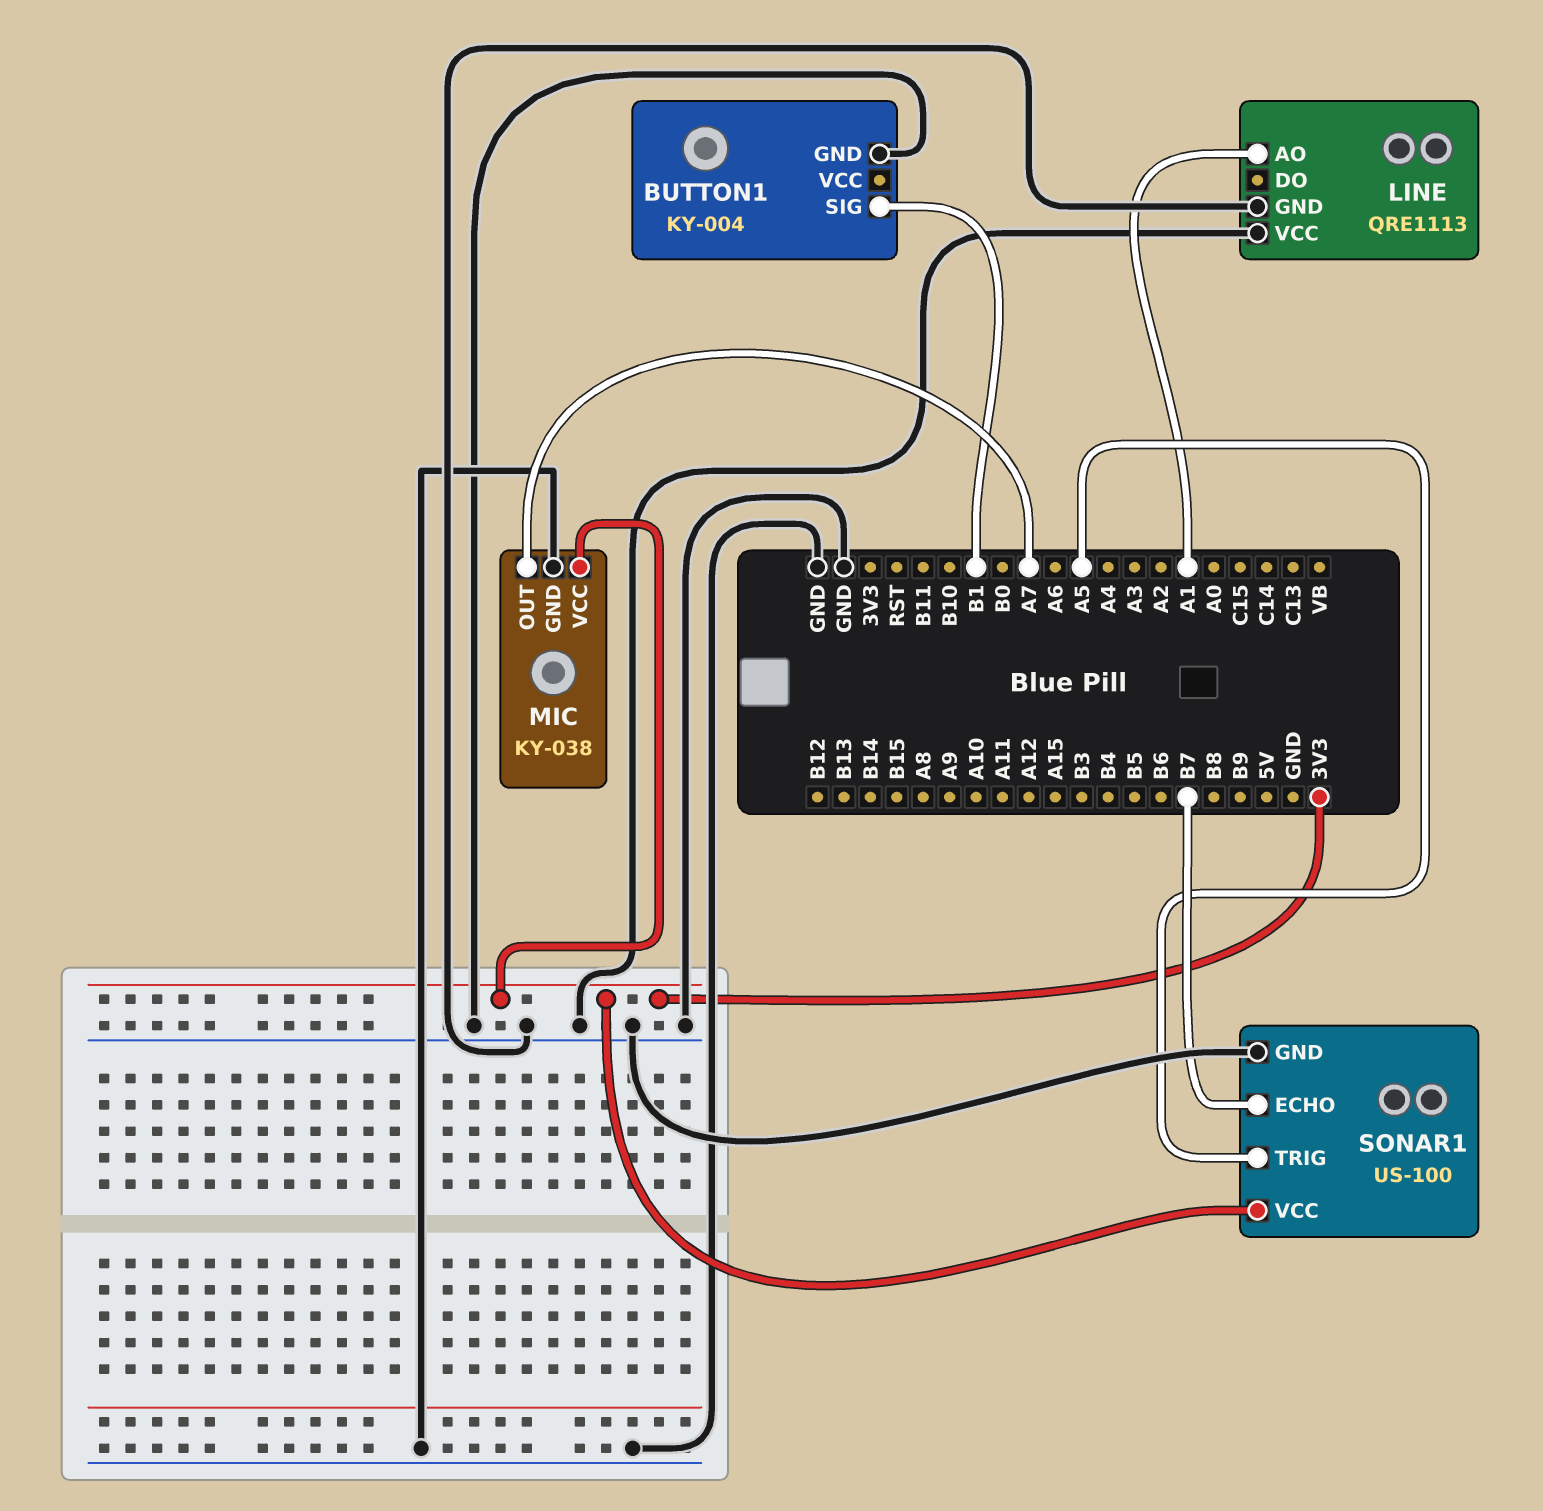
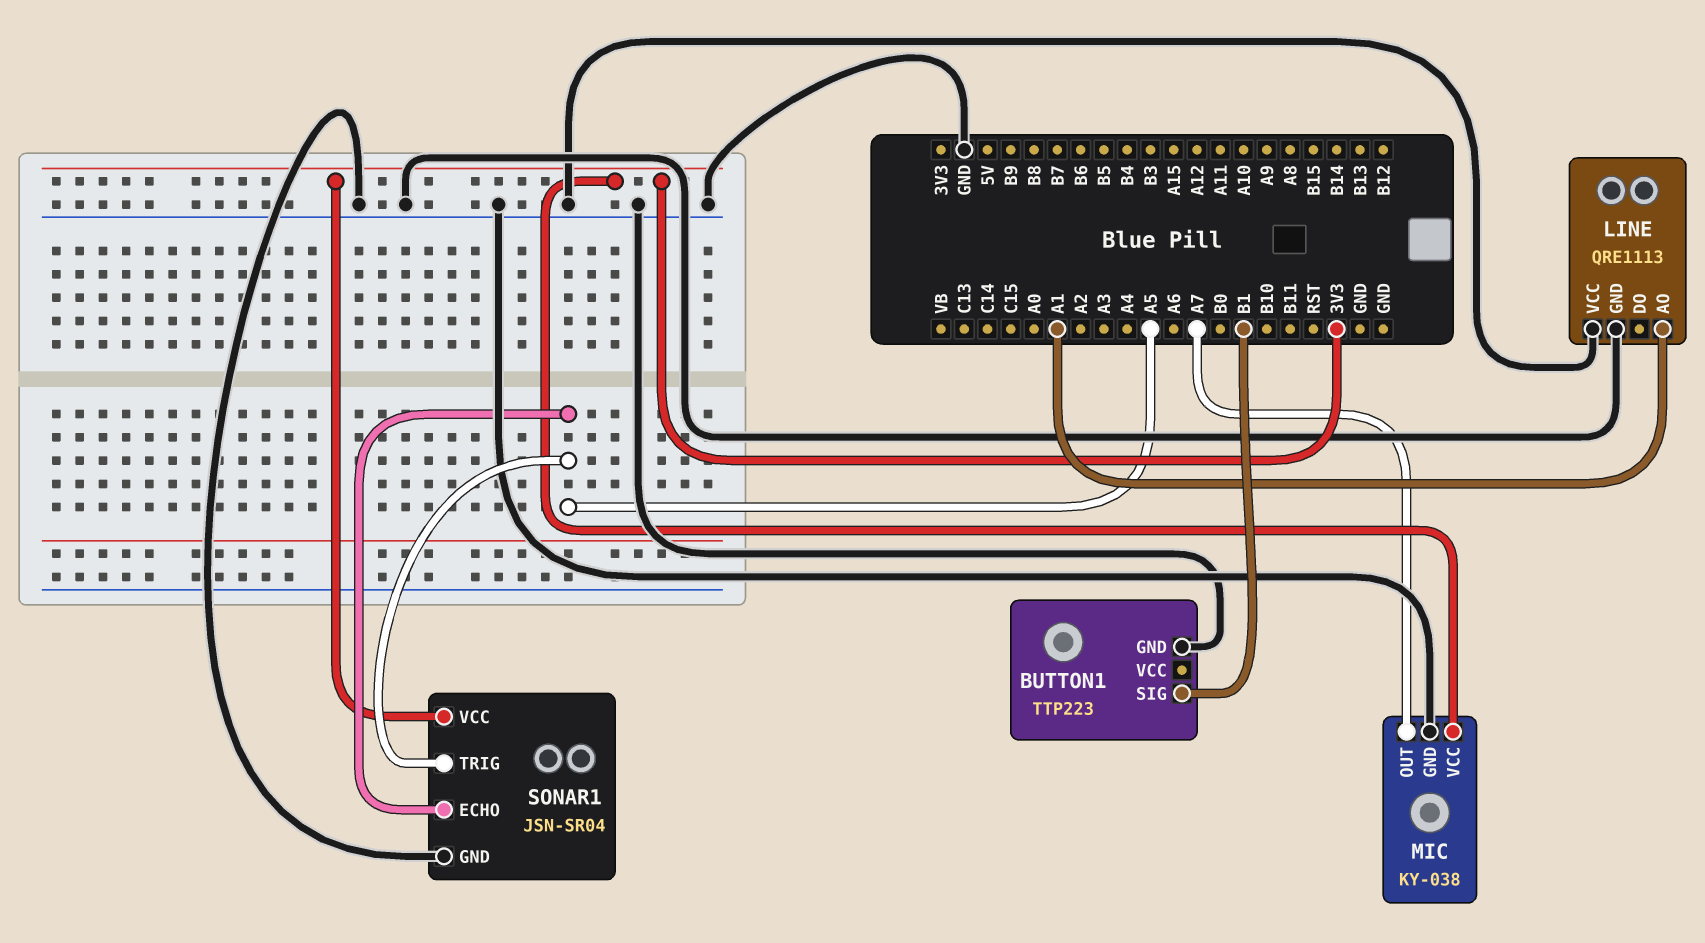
BUTTON1: KY-004 -> TTP223
SONAR1: US-100 -> JSN-SR04
SONAR1 pin ECHO: B7 -> A5

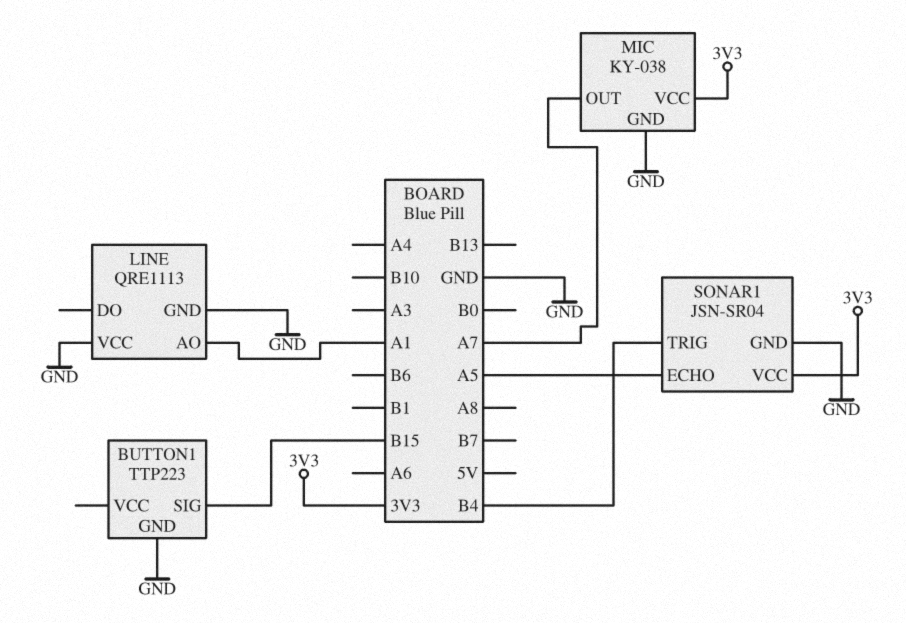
BUTTON1 pin SIG: B1 -> B15
SONAR1 pin TRIG: A5 -> B4

